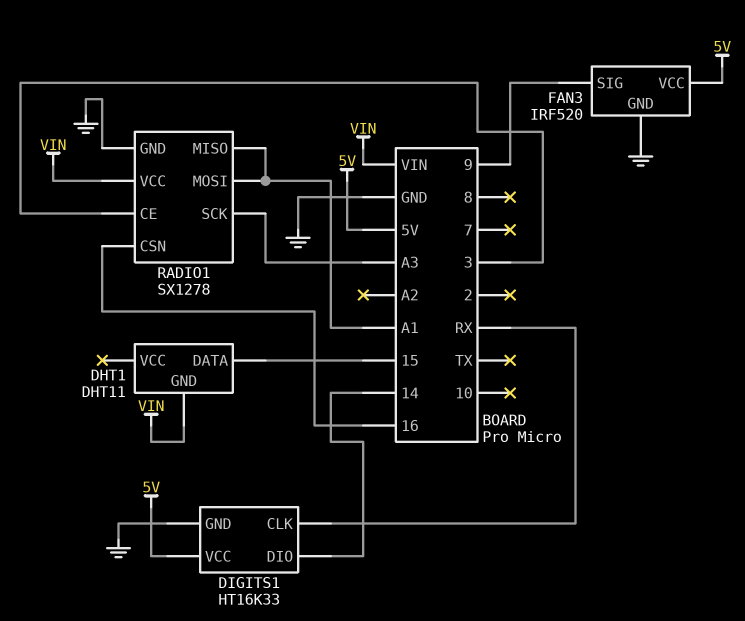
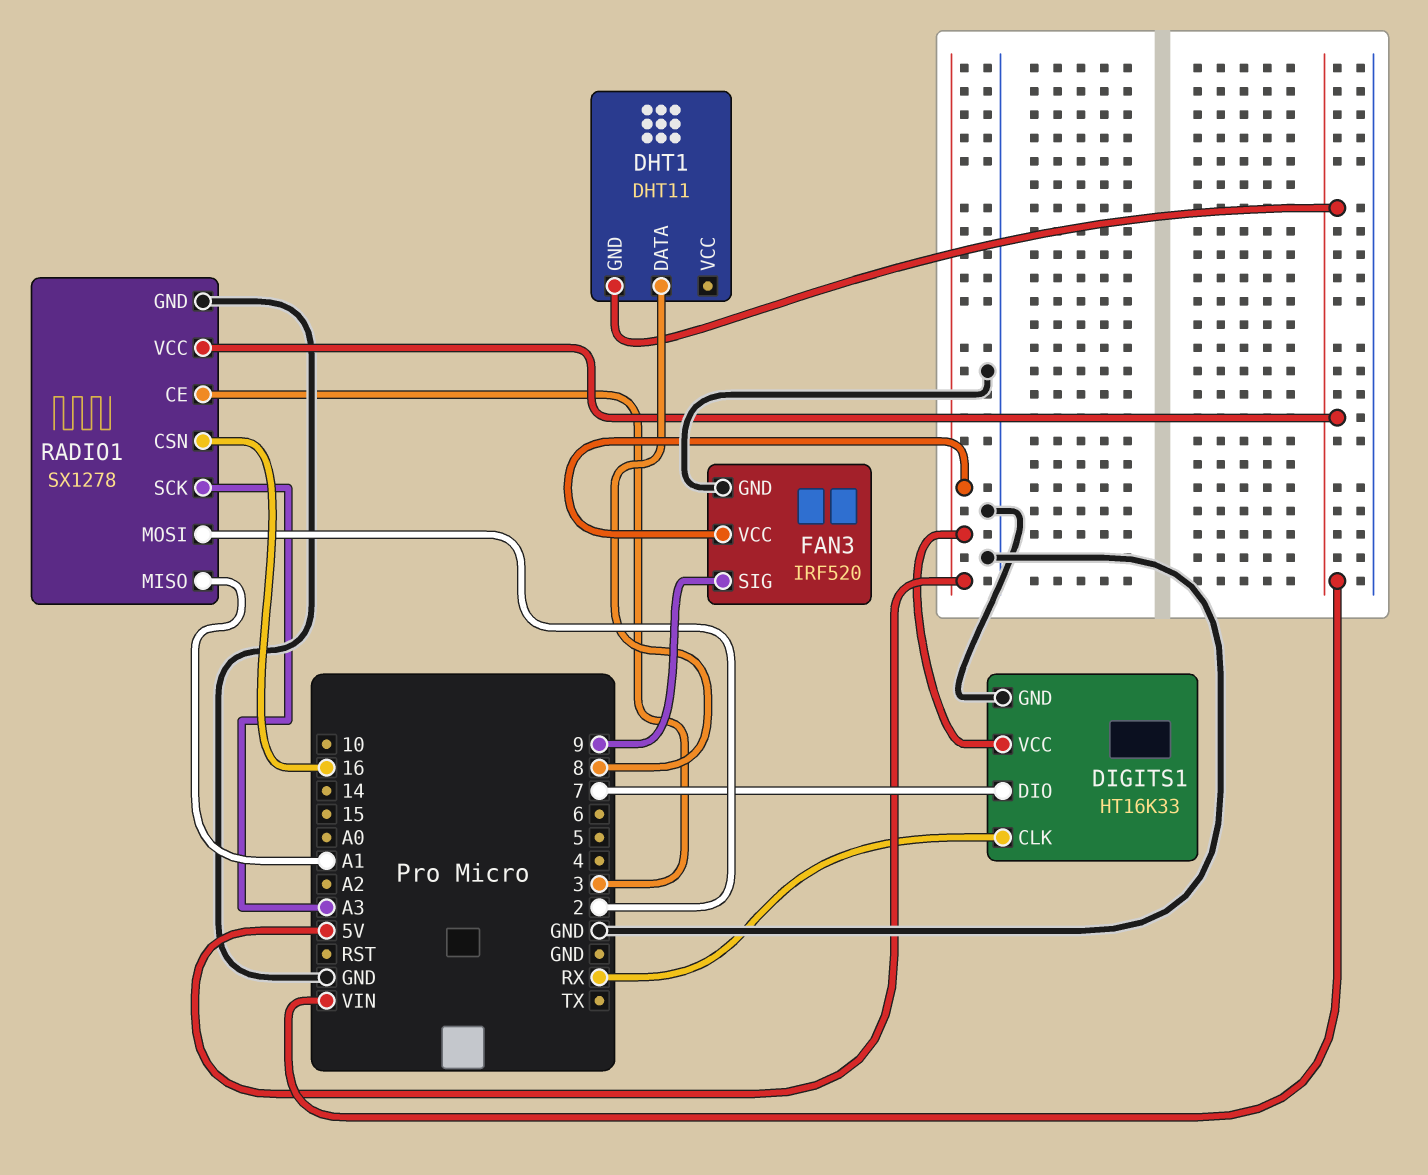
DHT1 pin DATA: 15 -> 8
DIGITS1 pin DIO: 14 -> 7
RADIO1 pin MOSI: A1 -> 2

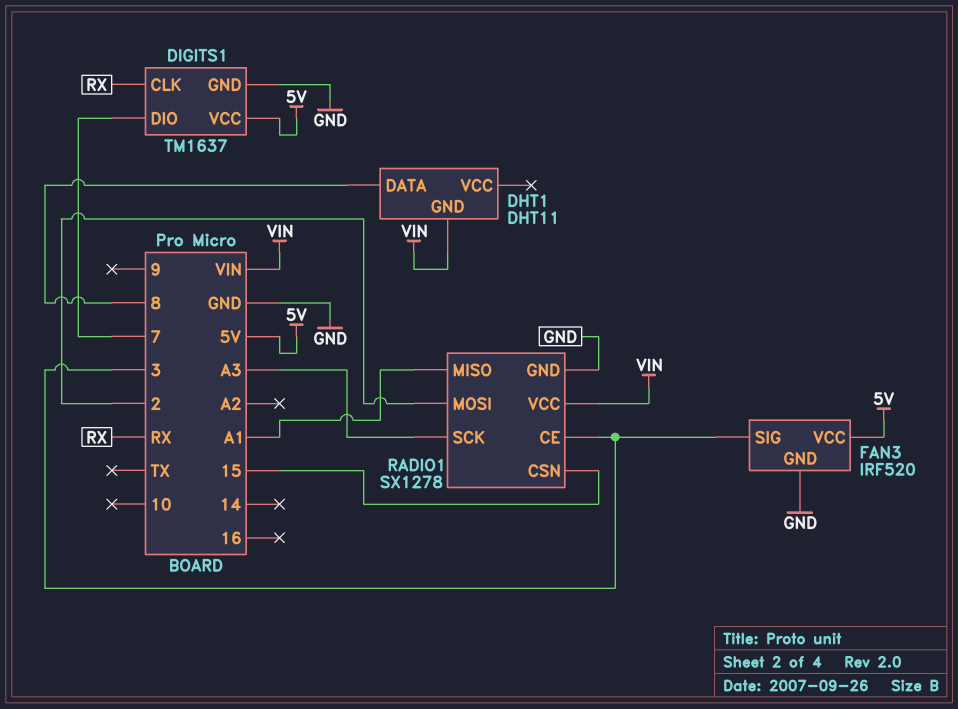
DIGITS1: HT16K33 -> TM1637
FAN3 pin SIG: 9 -> 3
RADIO1 pin CSN: 16 -> 15

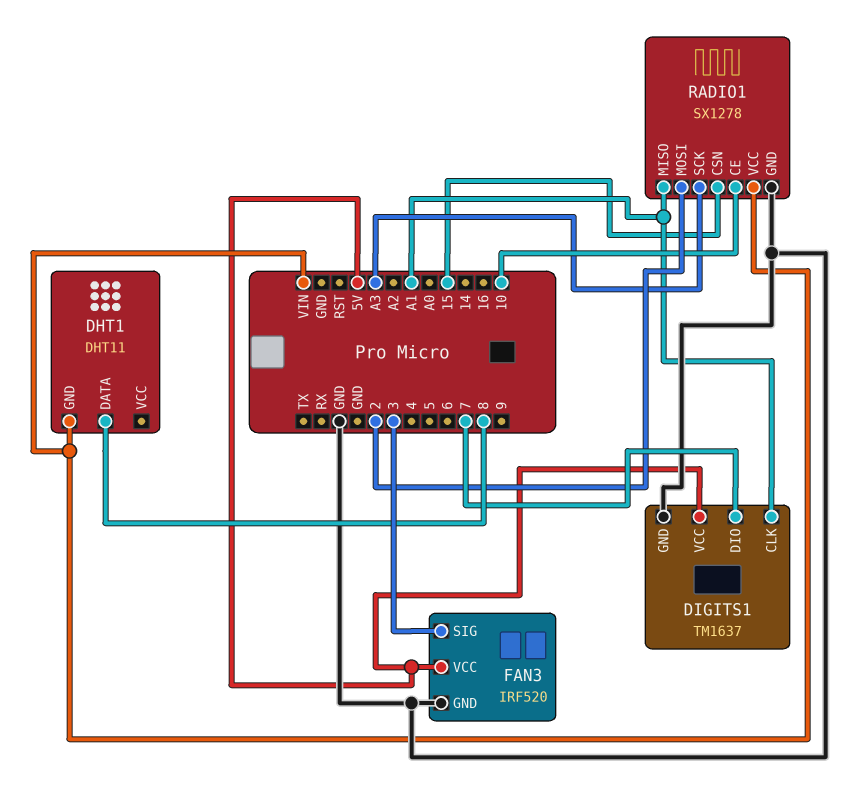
DIGITS1 pin CLK: RX -> A1
RADIO1 pin CE: 3 -> 10

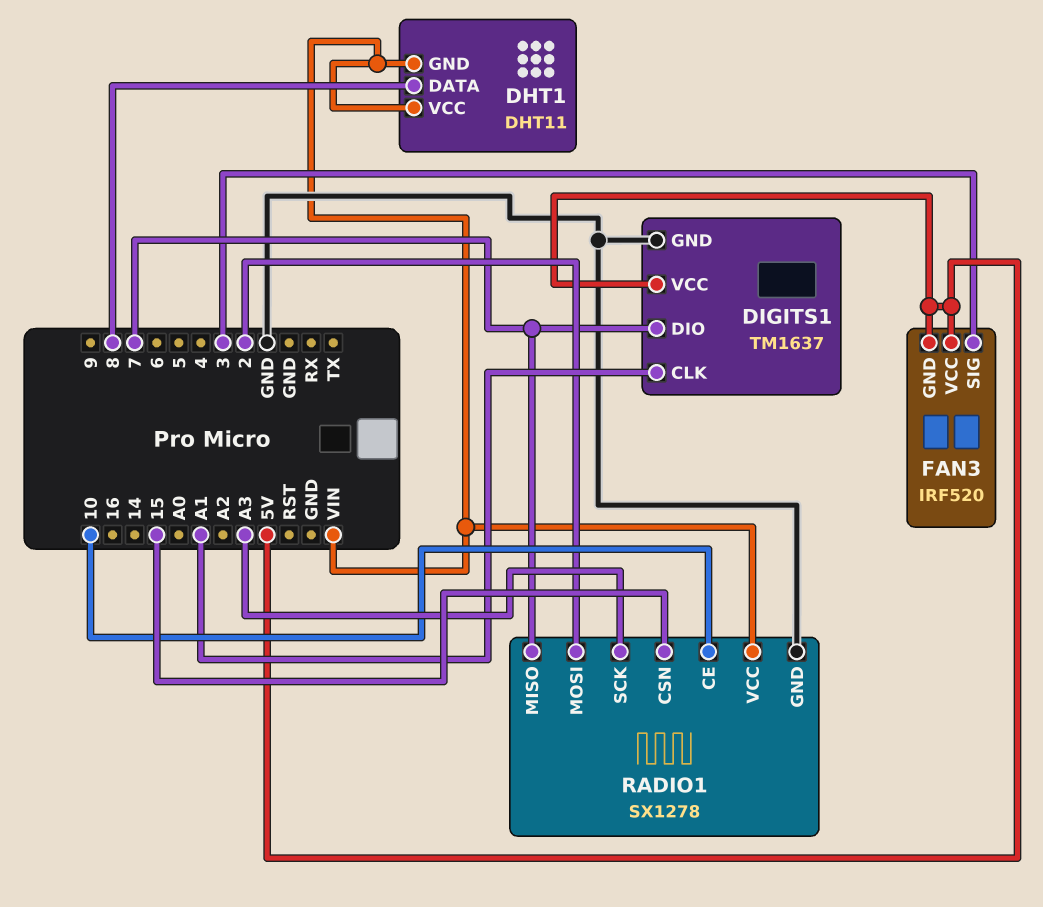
DHT1 pin VCC: none -> VIN
FAN3 pin GND: GND -> 5V
RADIO1 pin MISO: A1 -> 7

